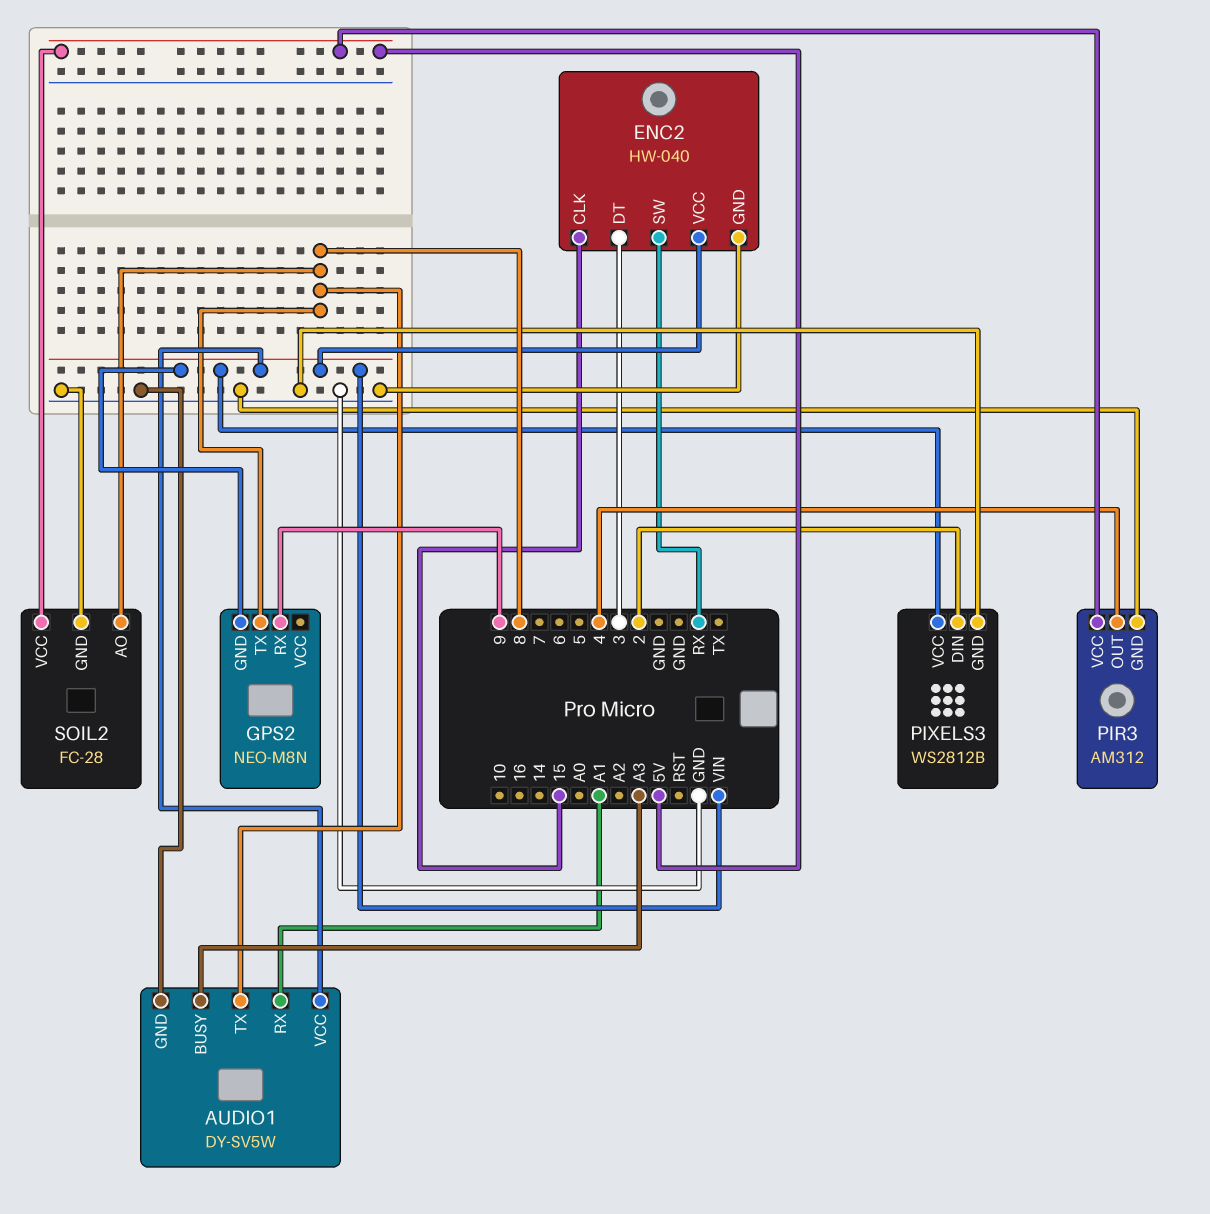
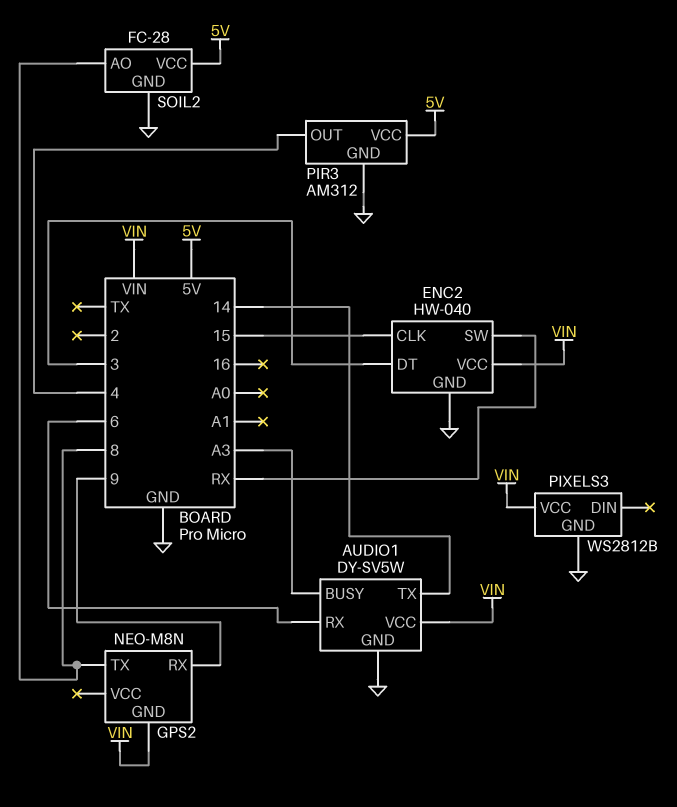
AUDIO1 pin RX: A1 -> 6
AUDIO1 pin TX: 8 -> 14
PIXELS3 pin DIN: 2 -> none

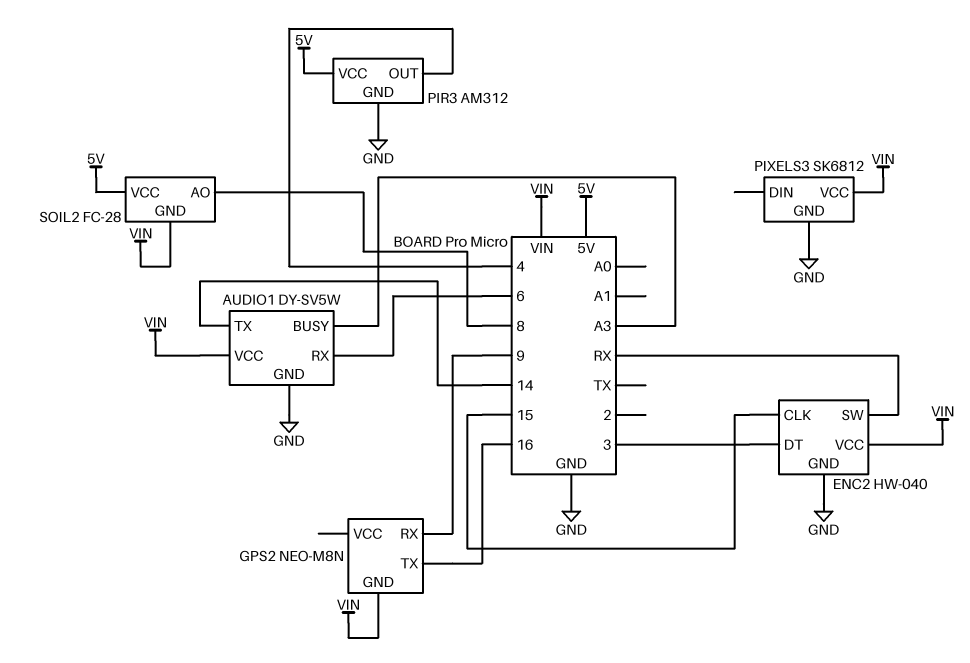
GPS2 pin TX: 8 -> 16
PIXELS3: WS2812B -> SK6812
SOIL2 pin GND: GND -> VIN

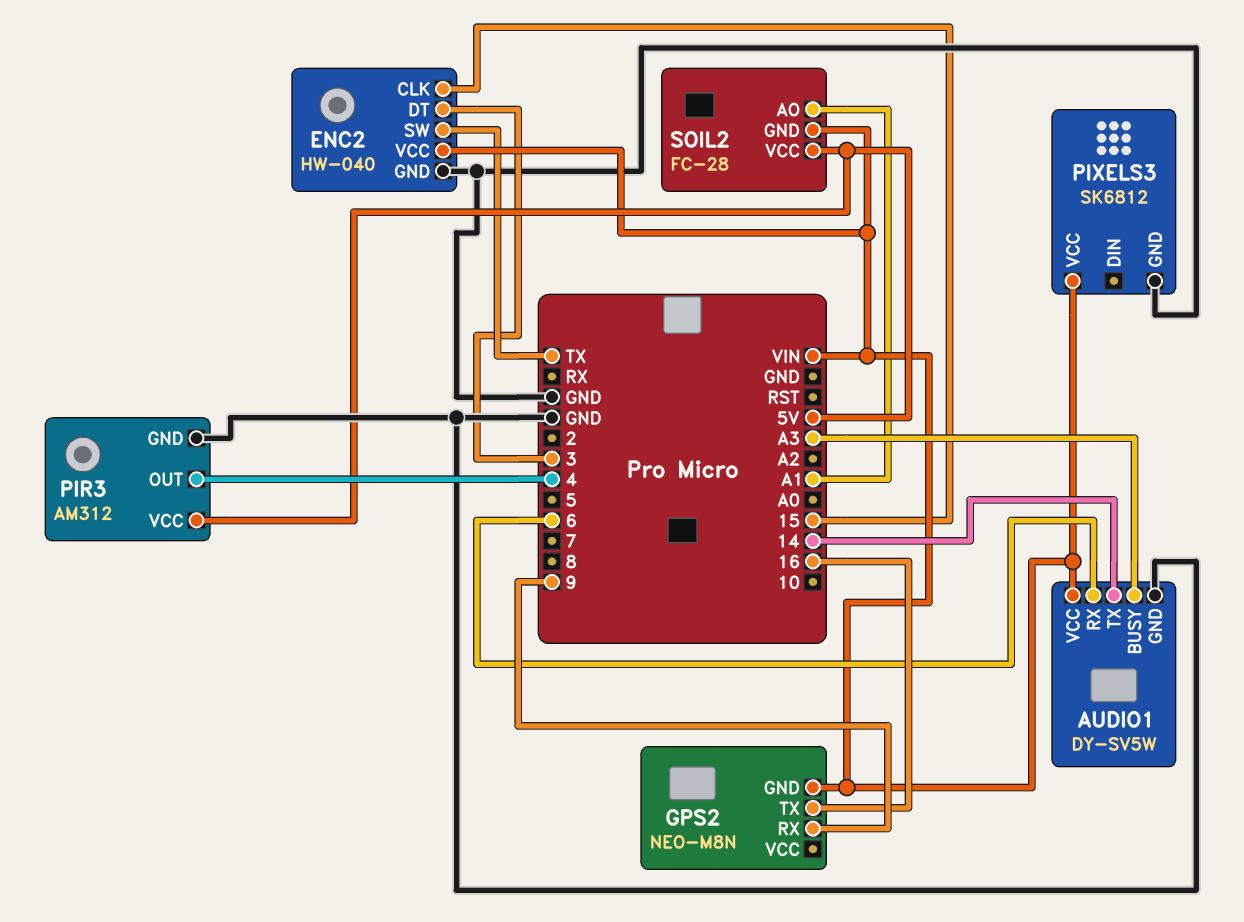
ENC2 pin SW: RX -> TX
SOIL2 pin AO: 8 -> A1

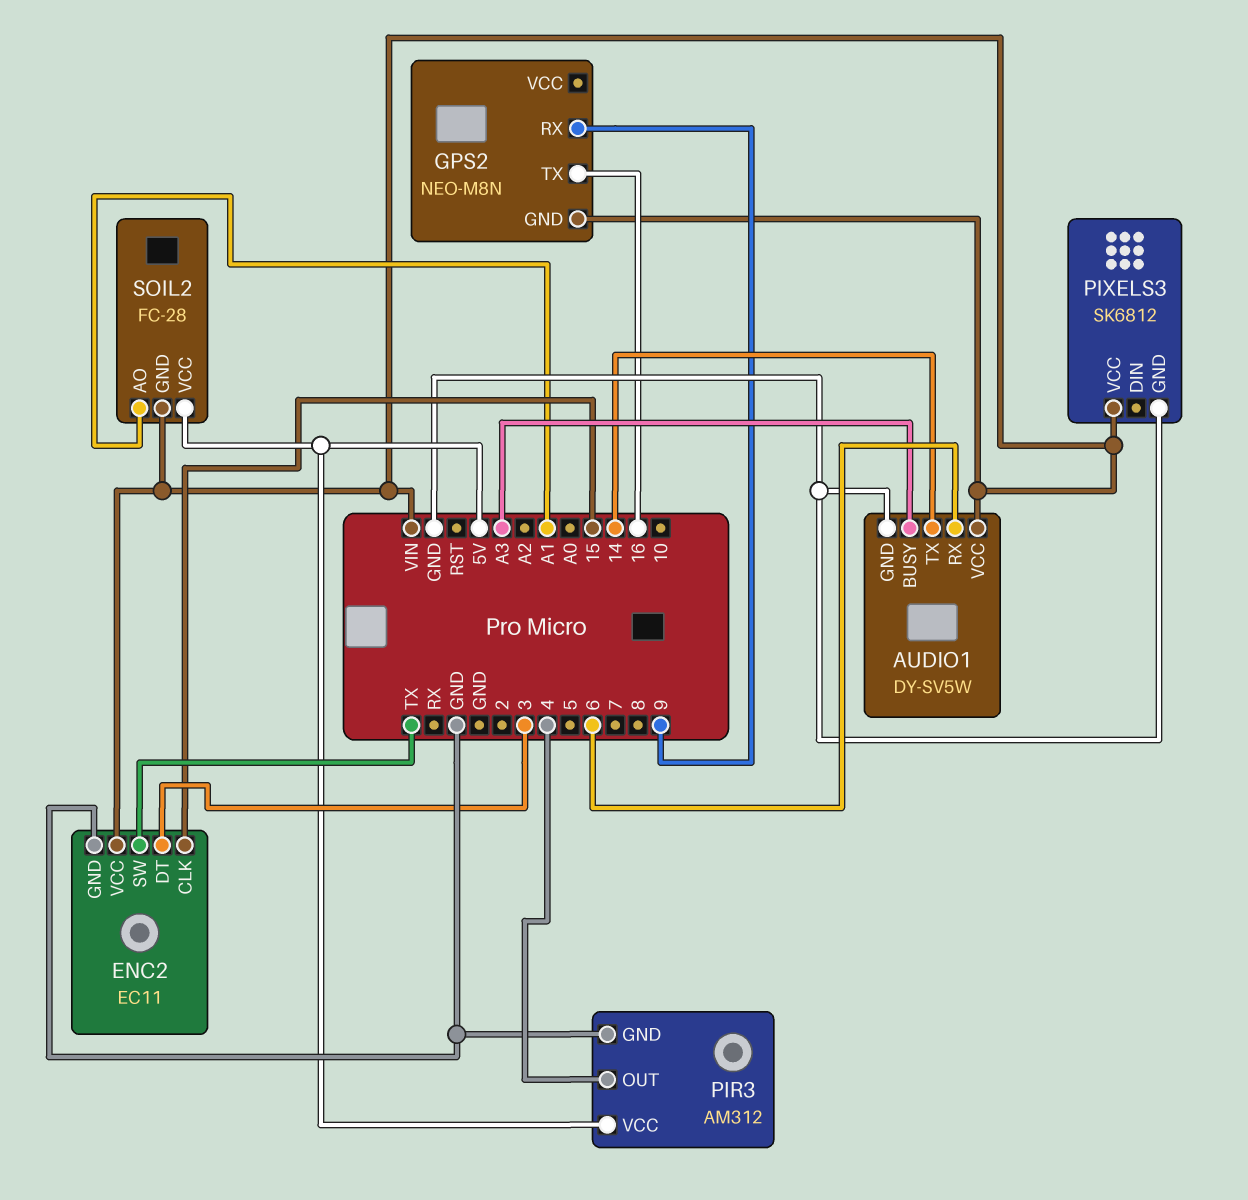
ENC2: HW-040 -> EC11

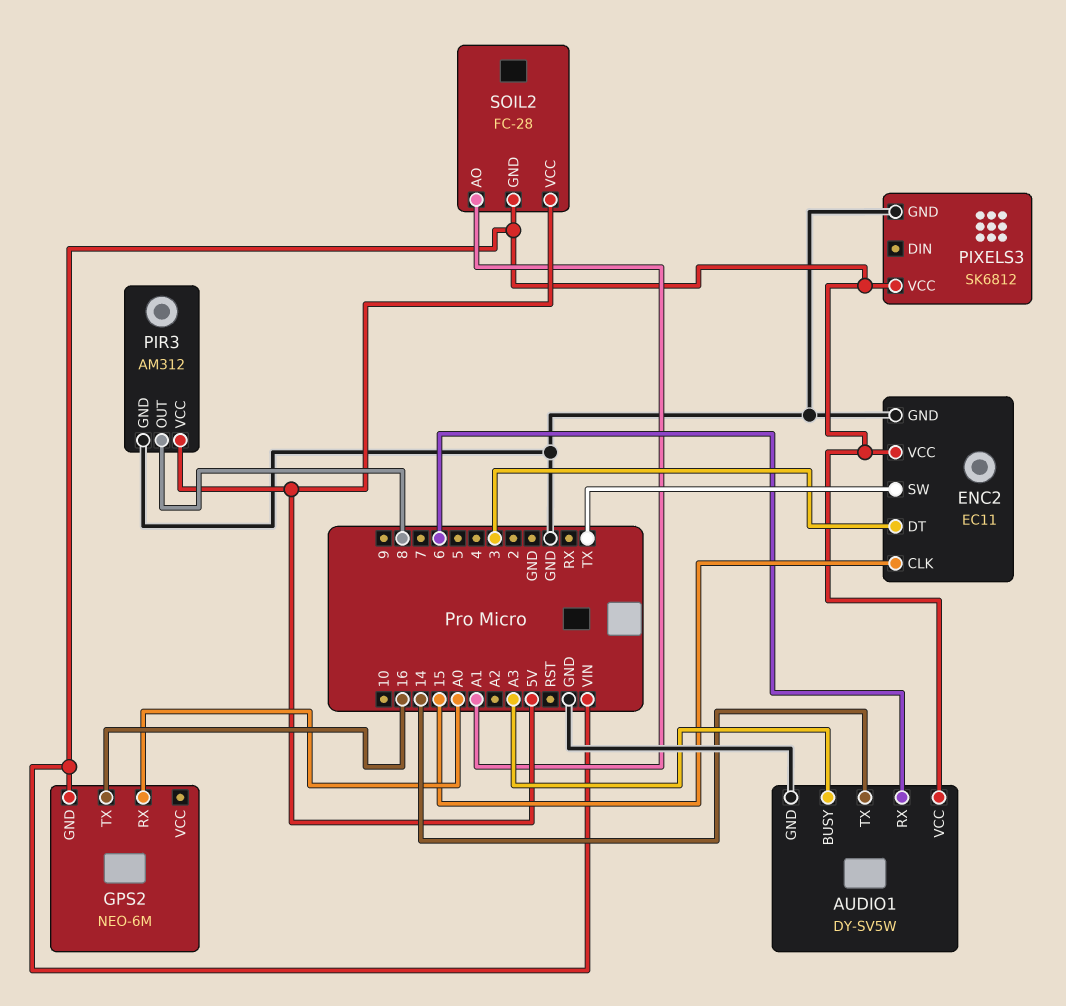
GPS2: NEO-M8N -> NEO-6M
GPS2 pin RX: 9 -> A0
PIR3 pin OUT: 4 -> 8

